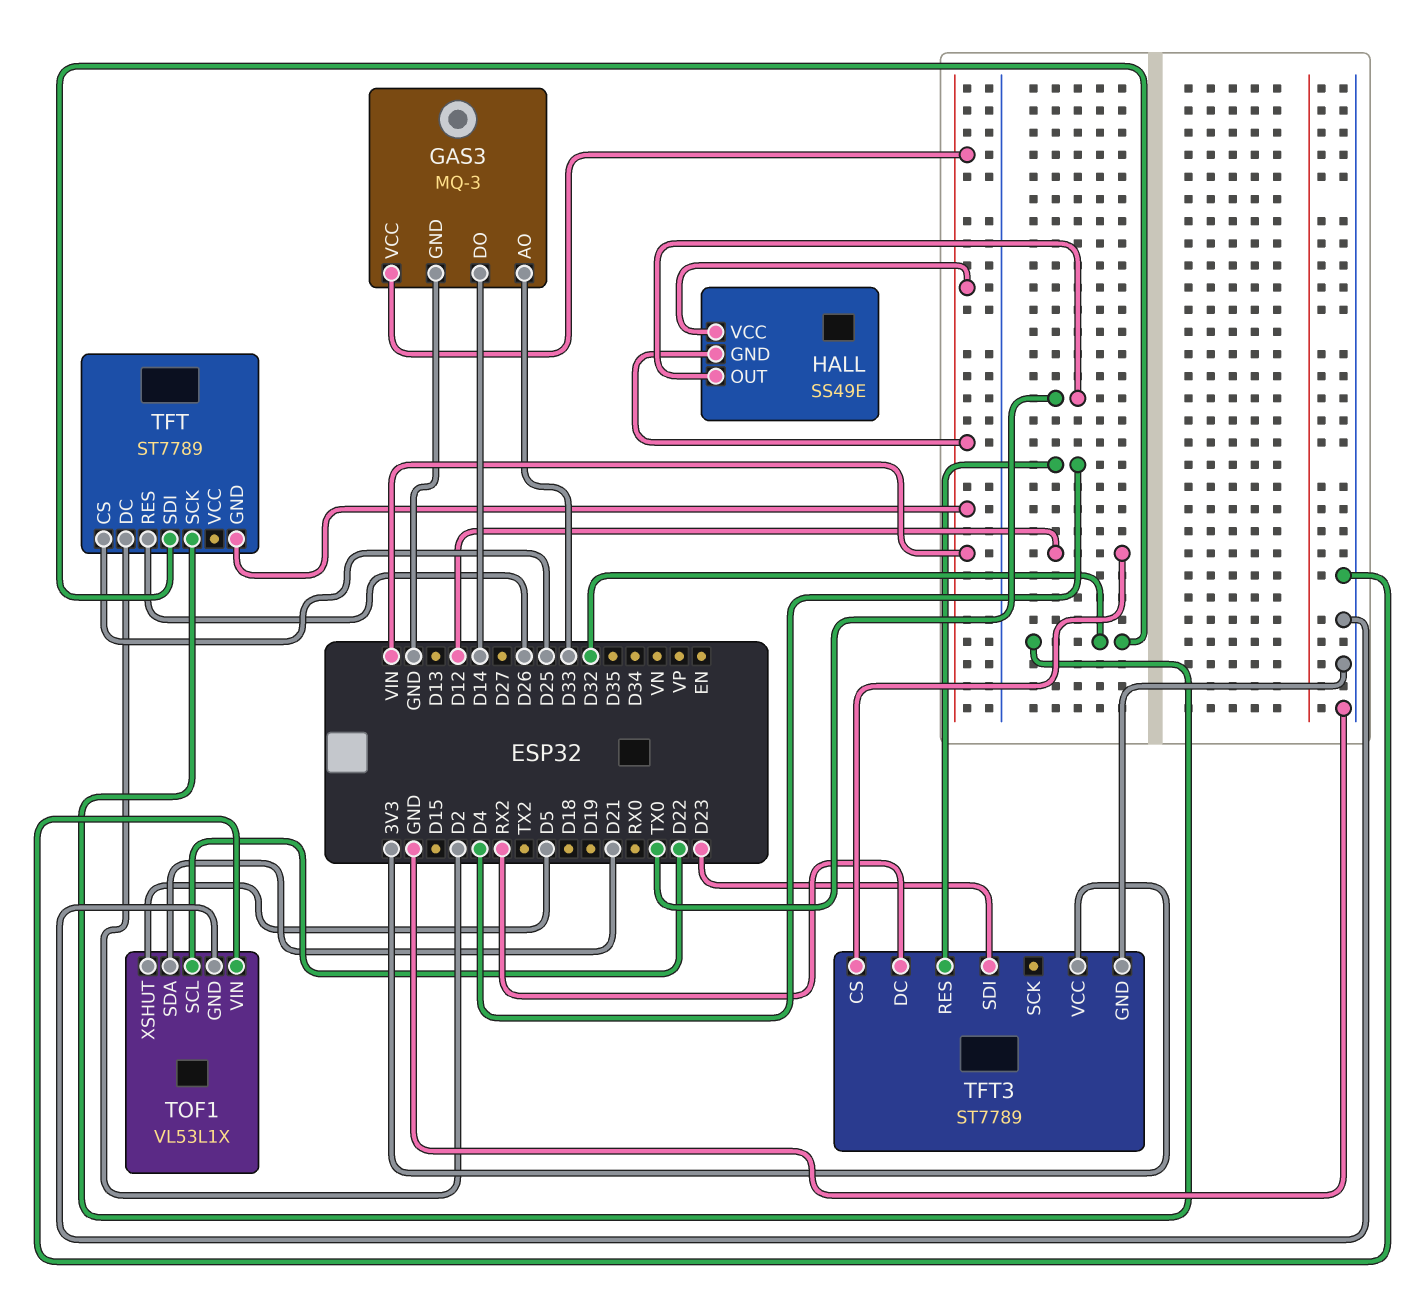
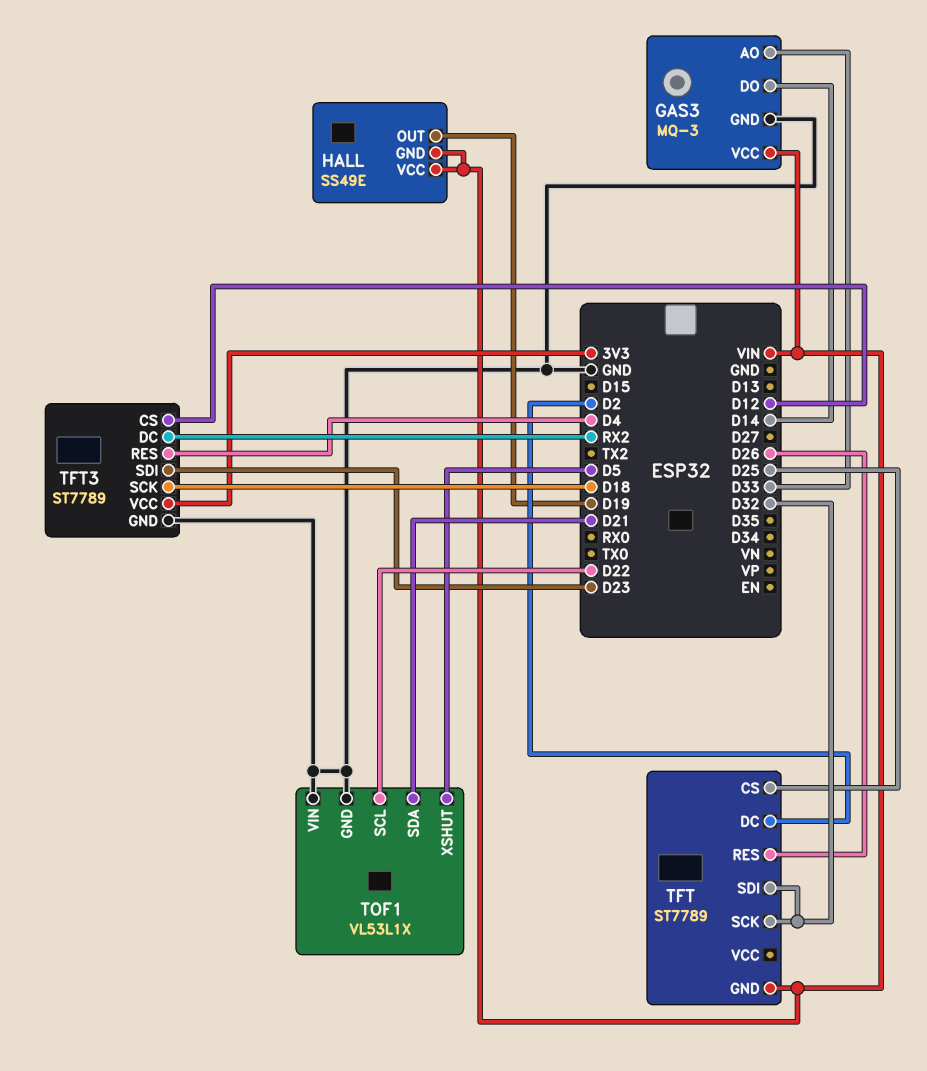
HALL pin OUT: TX0 -> D19
TFT3 pin SCK: none -> D18

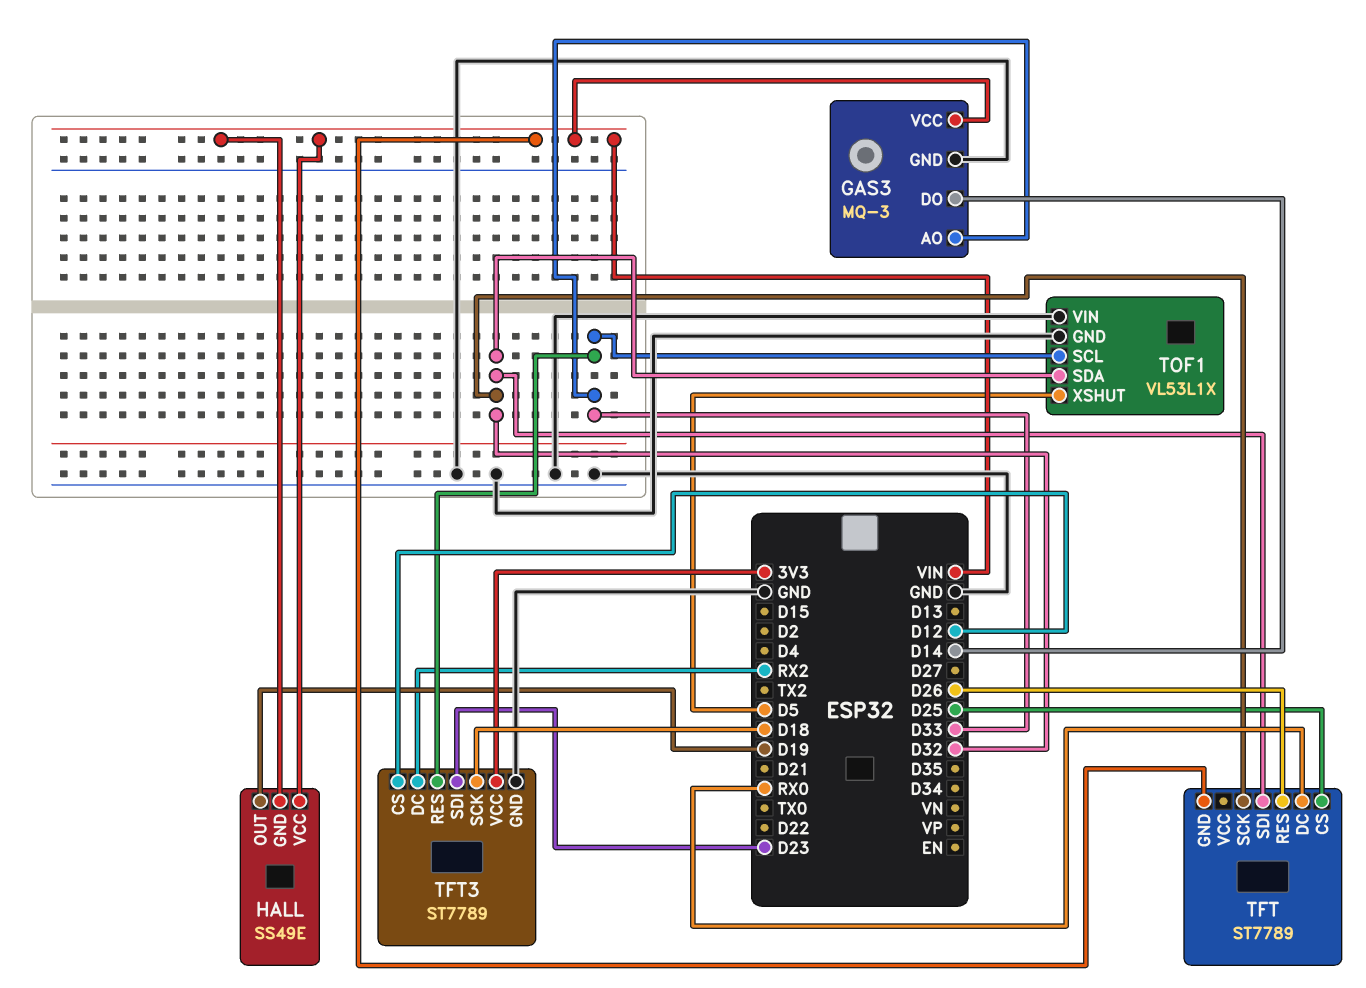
TFT pin DC: D2 -> RX0
TFT3 pin RES: D4 -> D33
TOF1 pin SCL: D22 -> D33
TOF1 pin SDA: D21 -> D32

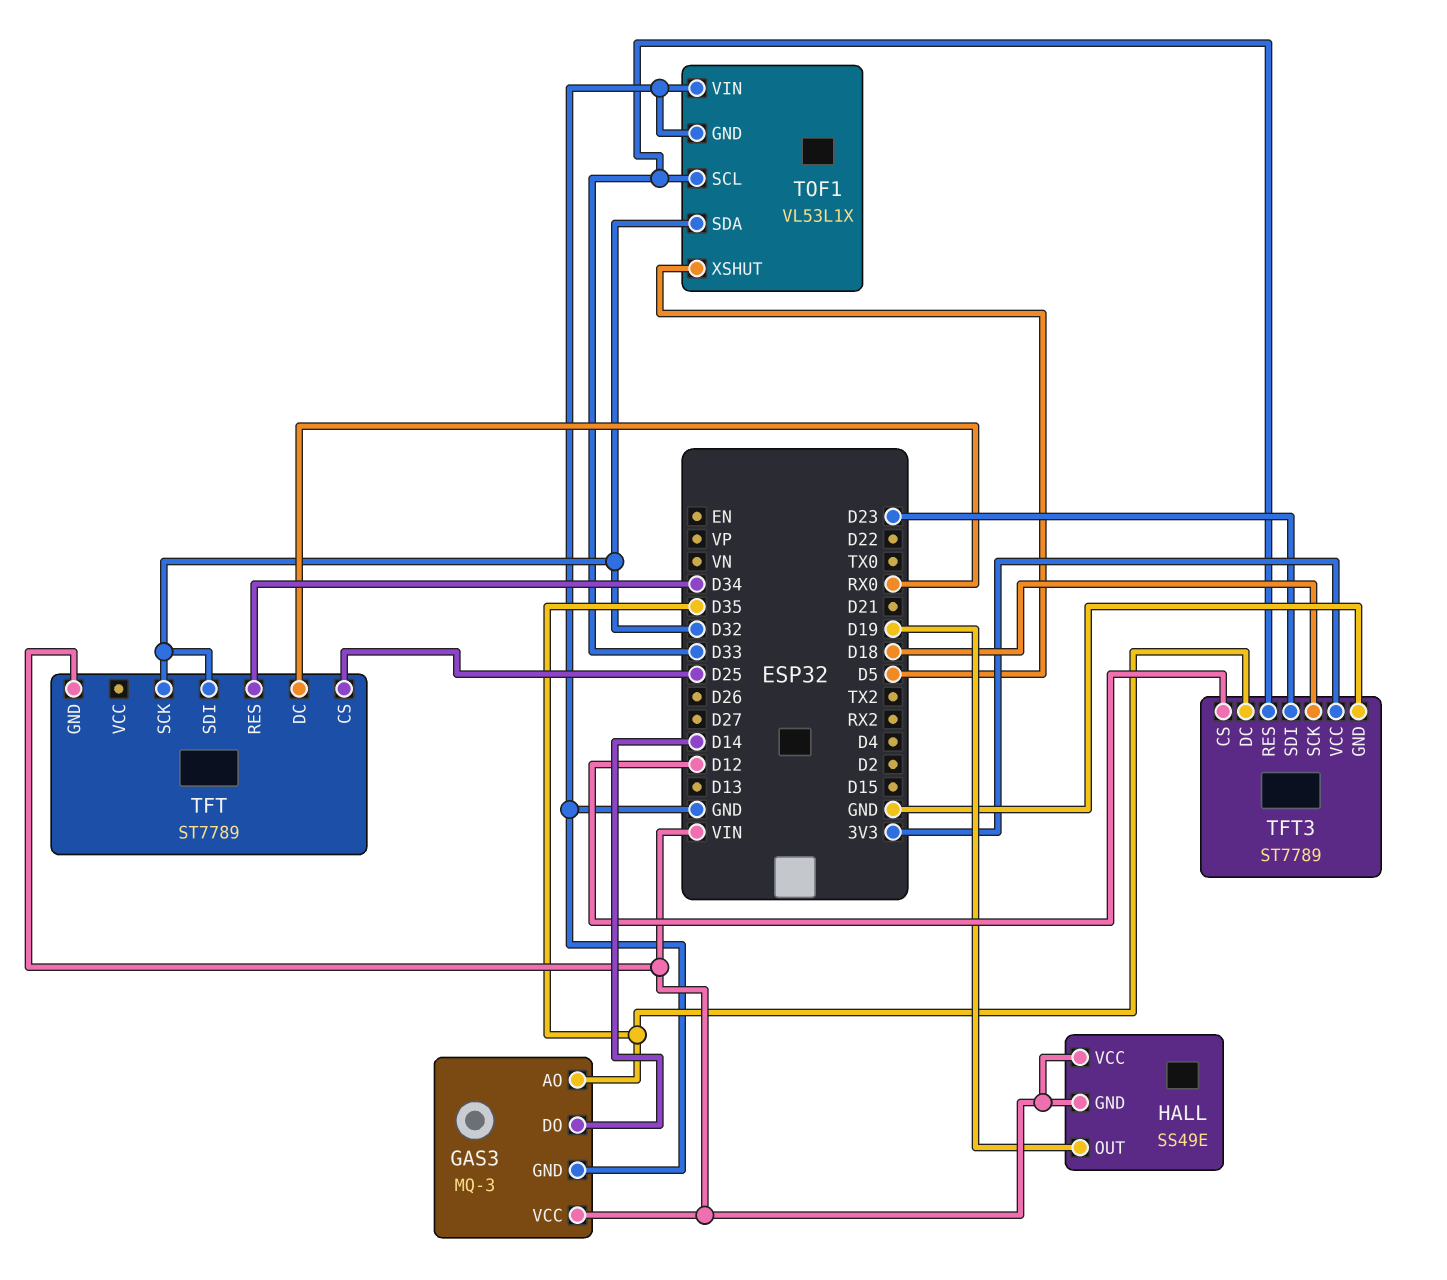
GAS3 pin AO: D33 -> D35
TFT pin RES: D26 -> D34
TFT3 pin DC: RX2 -> D35

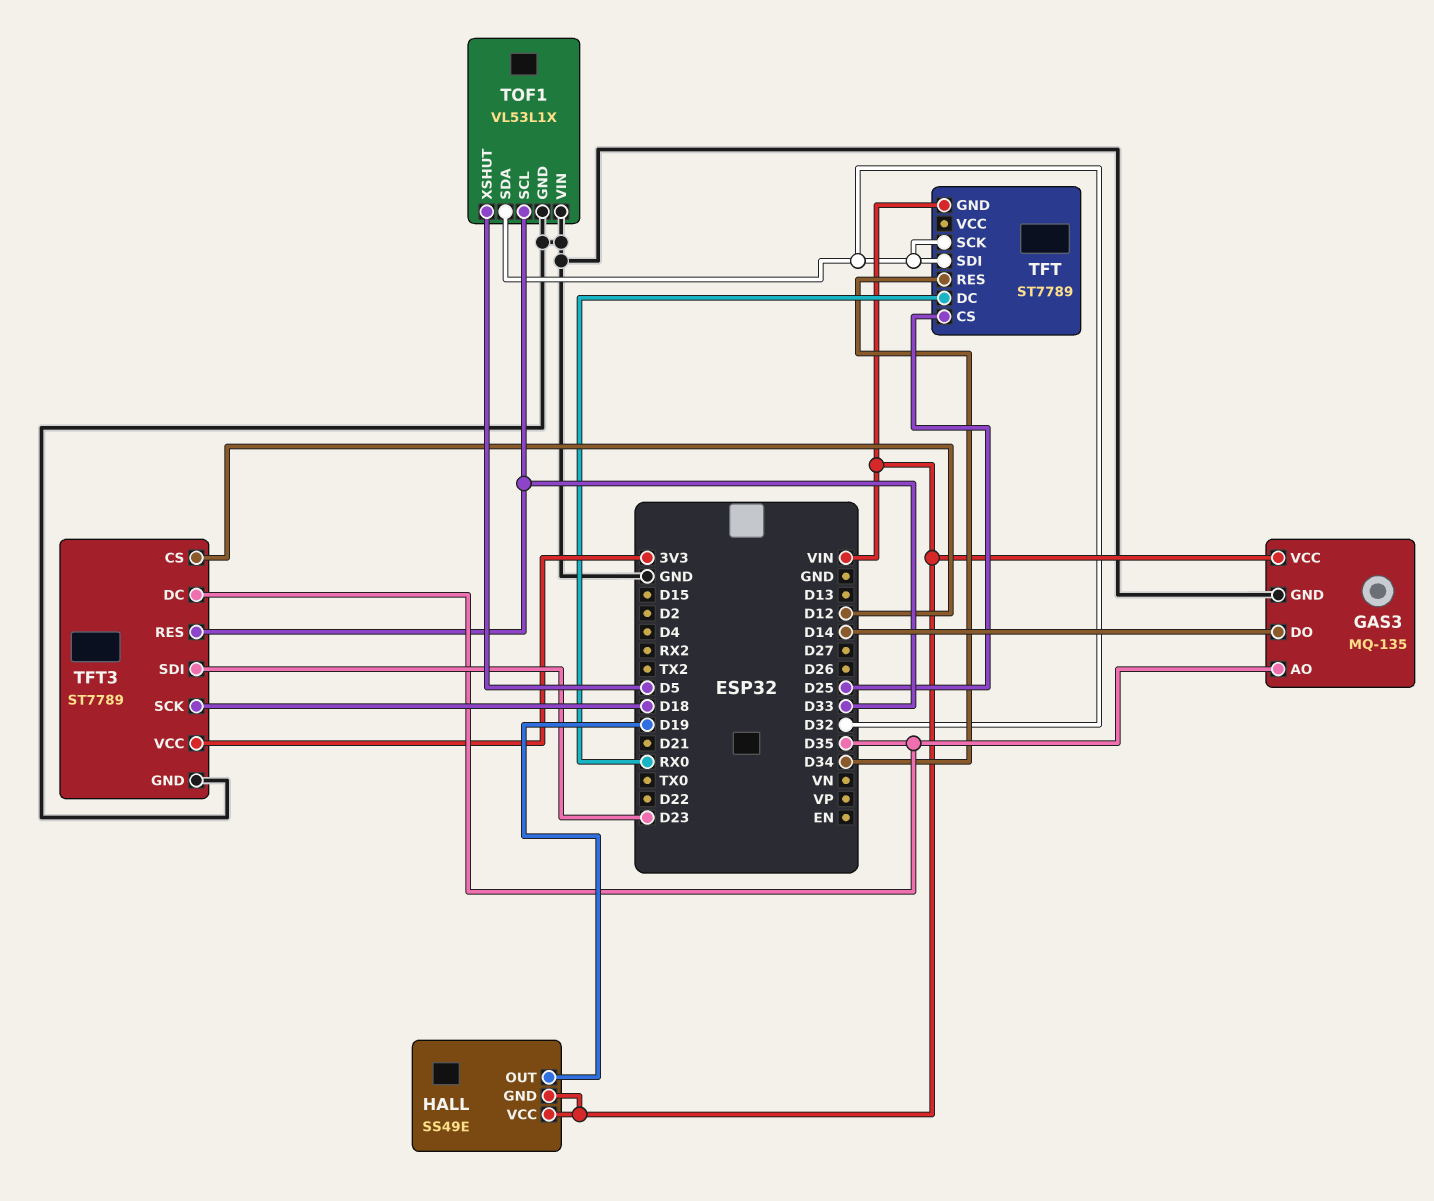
GAS3: MQ-3 -> MQ-135

